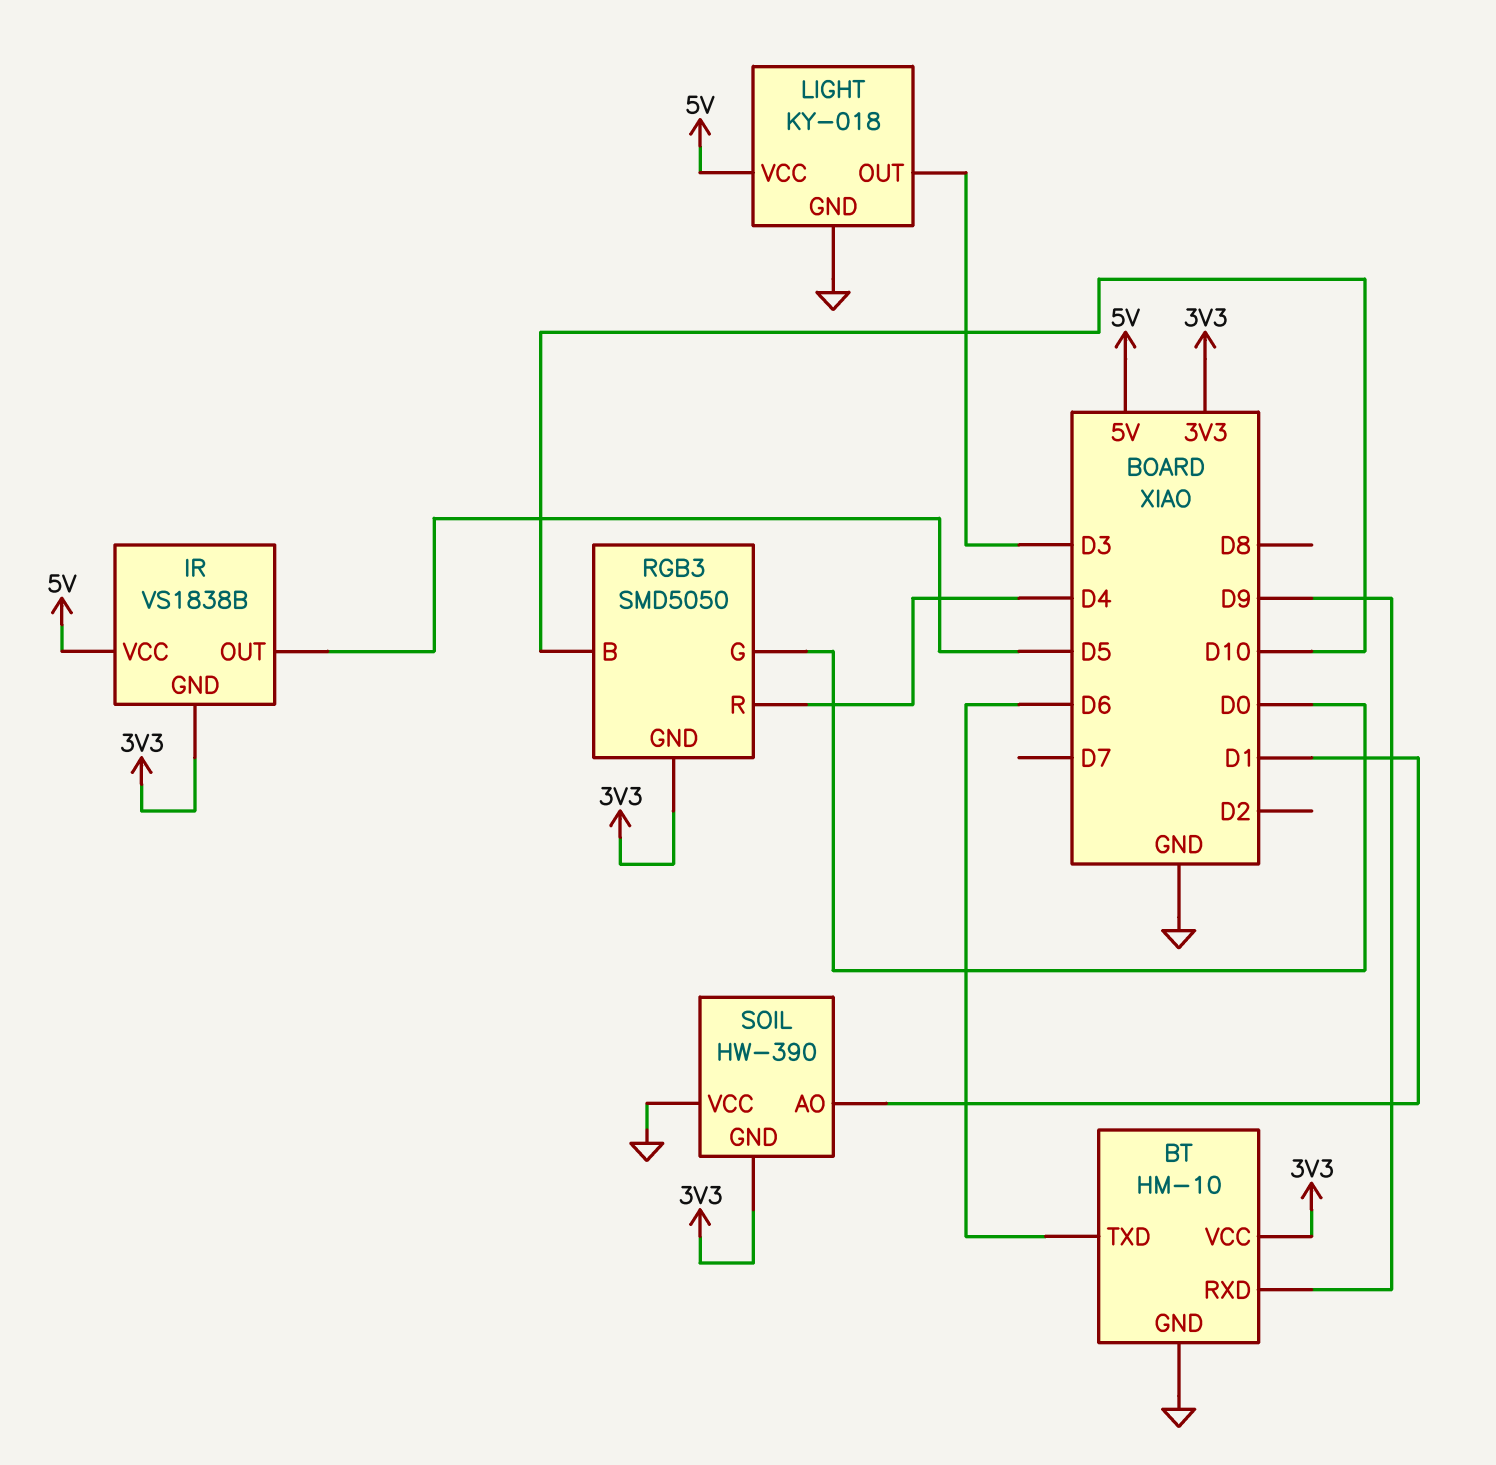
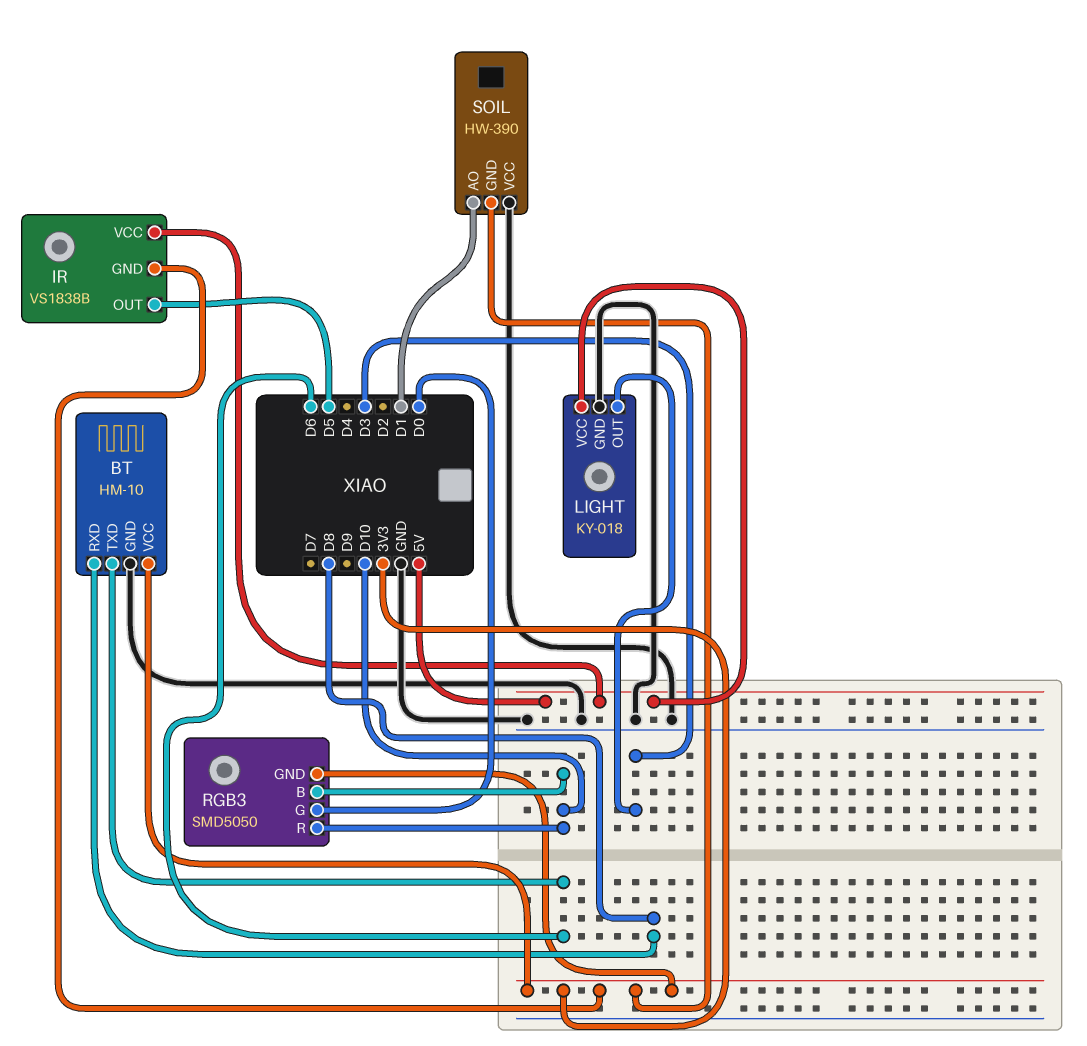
BT pin RXD: D9 -> D8
RGB3 pin R: D4 -> D10

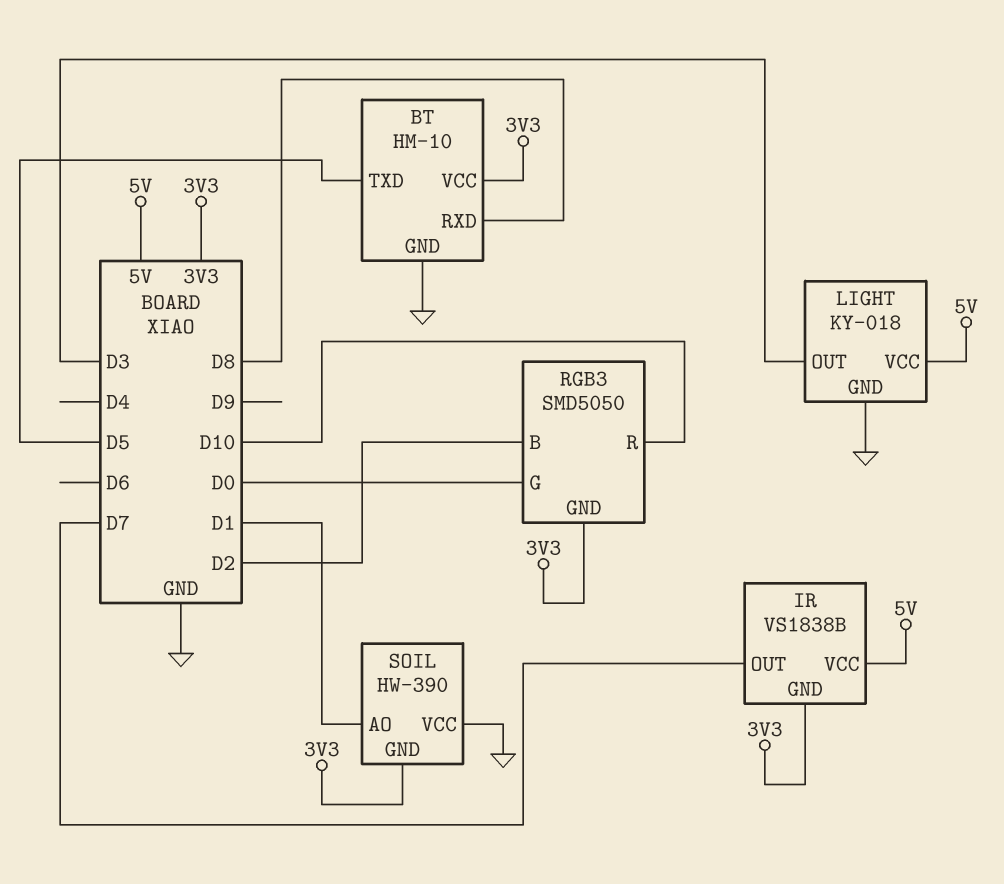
BT pin TXD: D6 -> D5
IR pin OUT: D5 -> D7
RGB3 pin B: D10 -> D2

